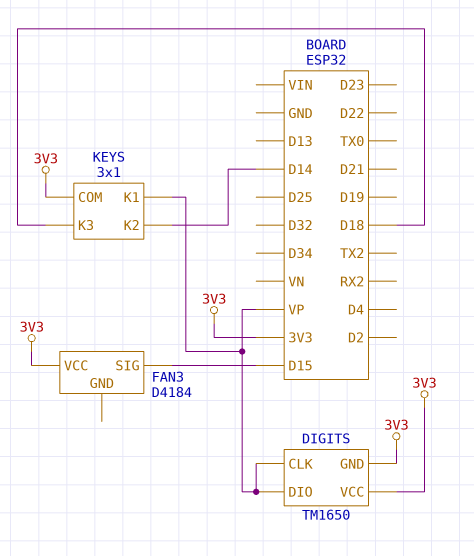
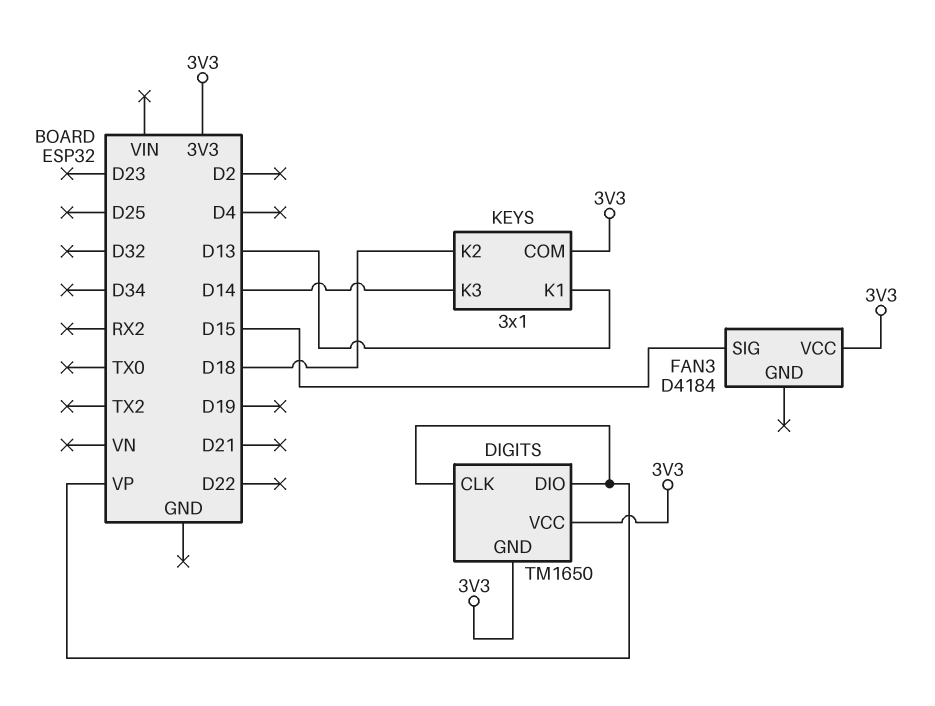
KEYS pin K1: VP -> D13
KEYS pin K2: D14 -> D18
KEYS pin K3: D18 -> D14

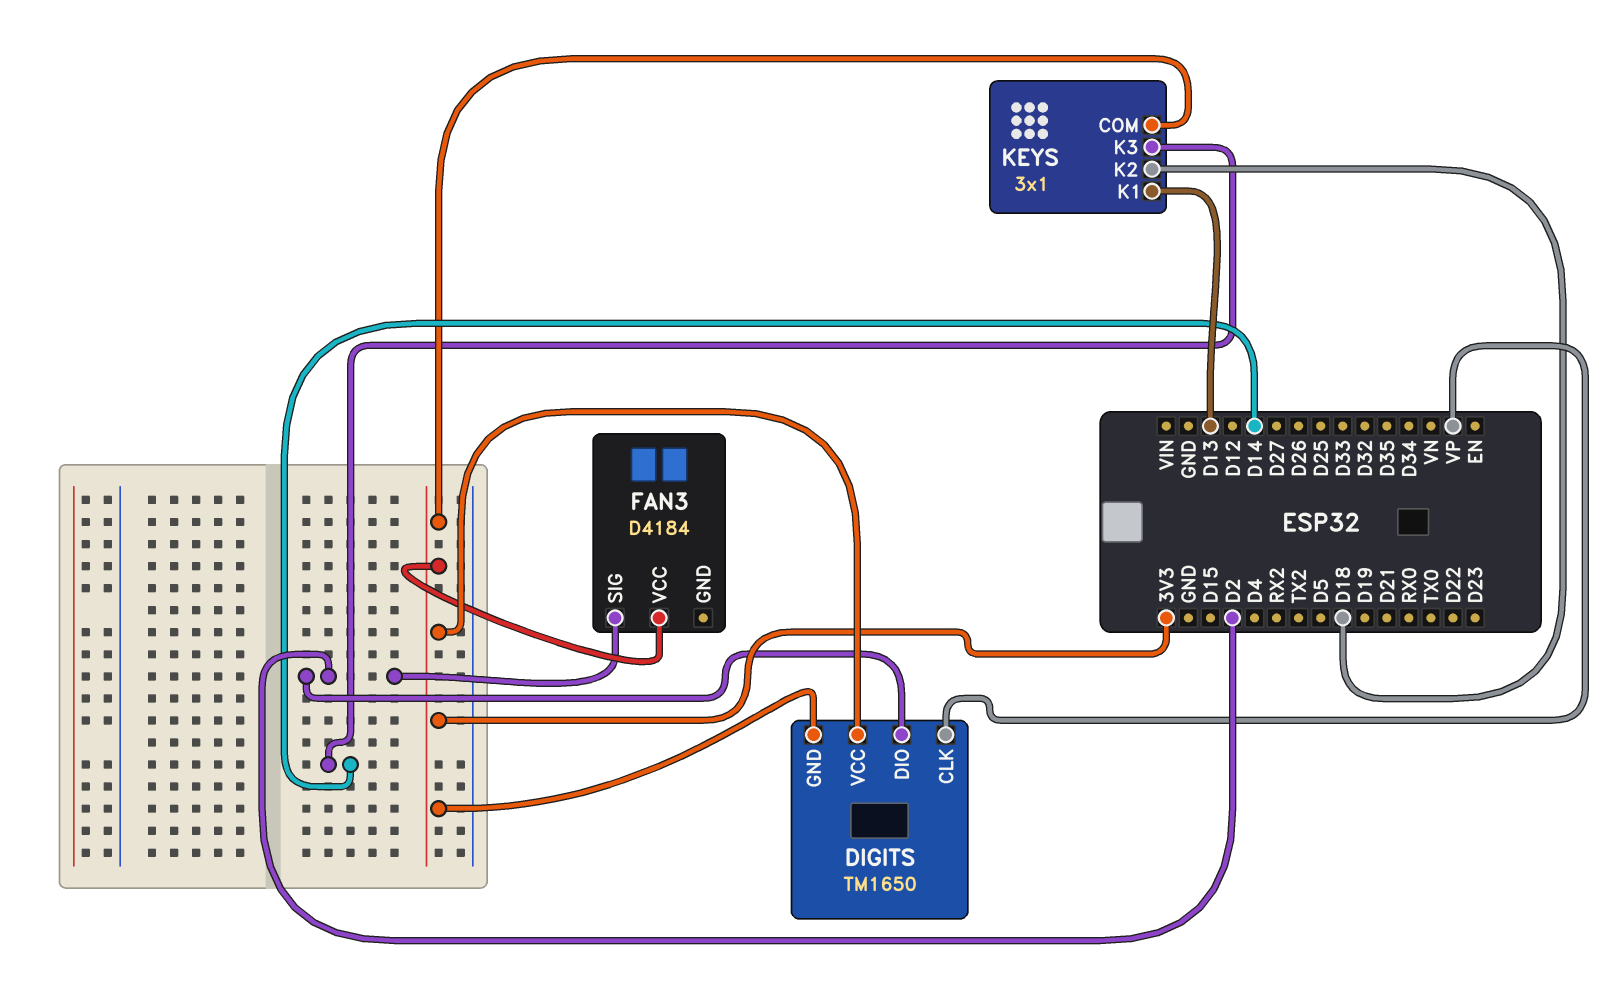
DIGITS pin DIO: VP -> D2
FAN3 pin SIG: D15 -> D2

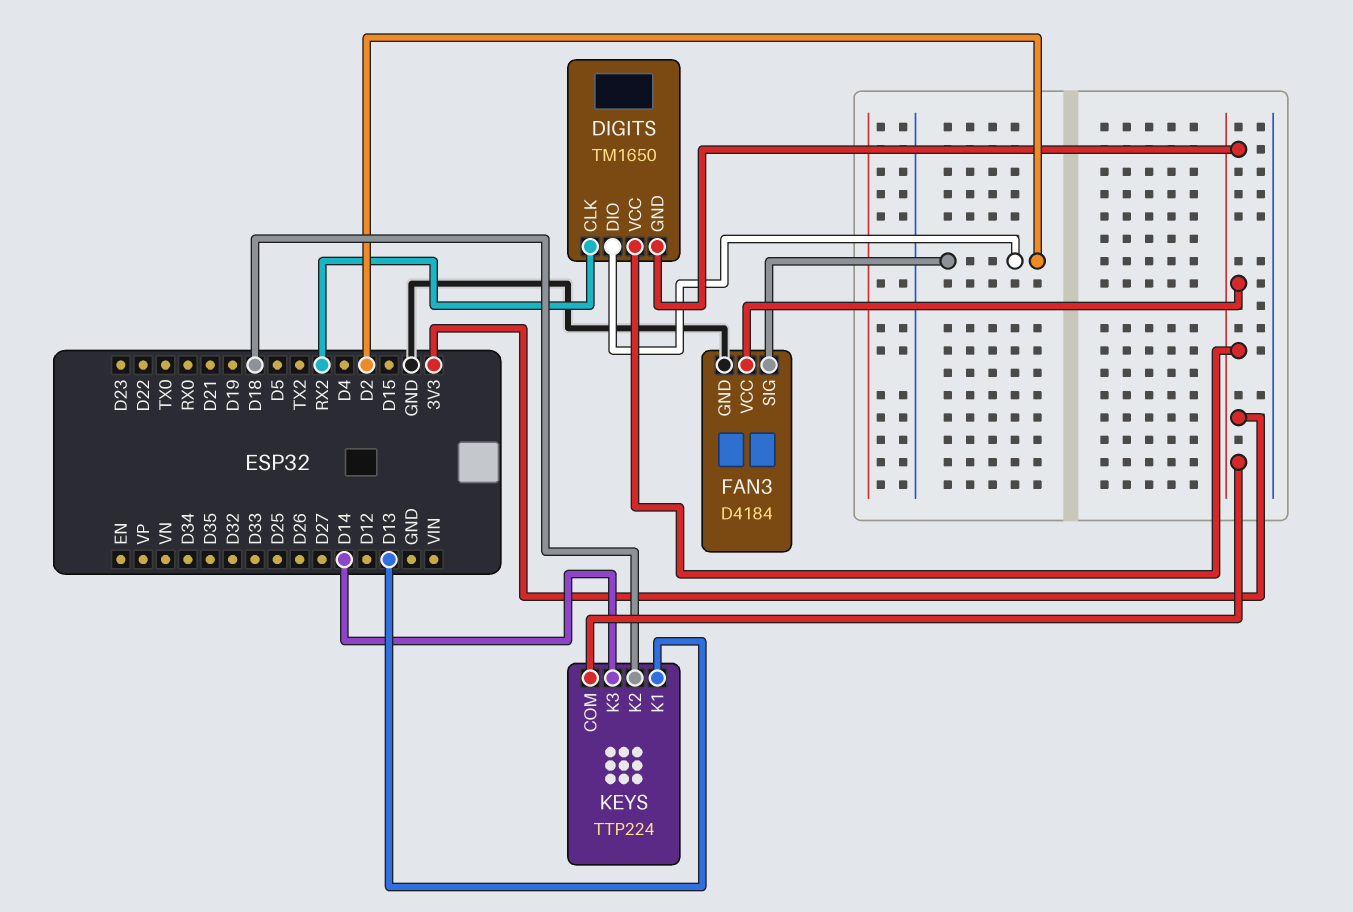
DIGITS pin CLK: VP -> RX2
FAN3 pin GND: none -> GND
KEYS: 3x1 -> TTP224

